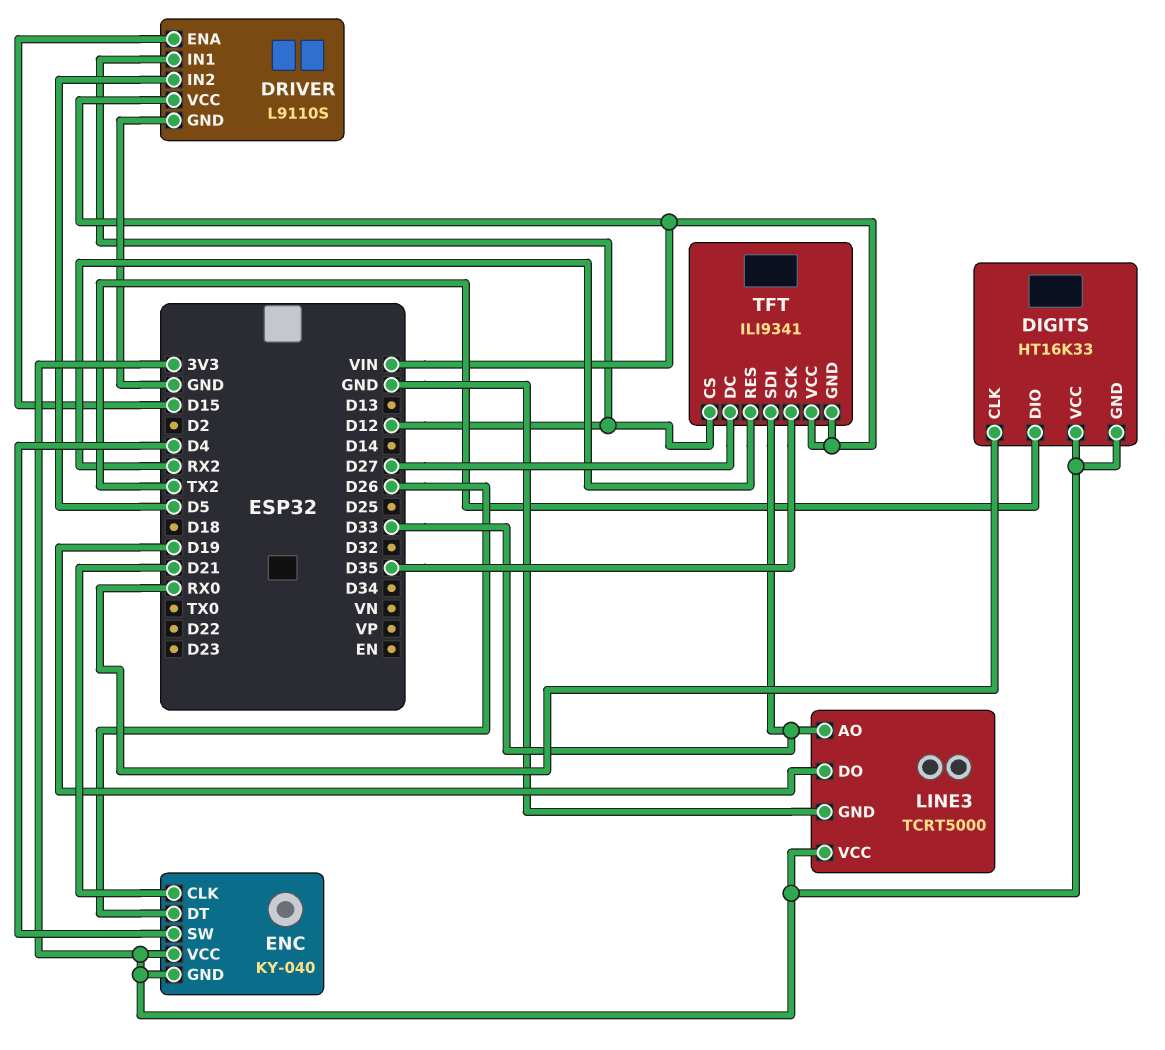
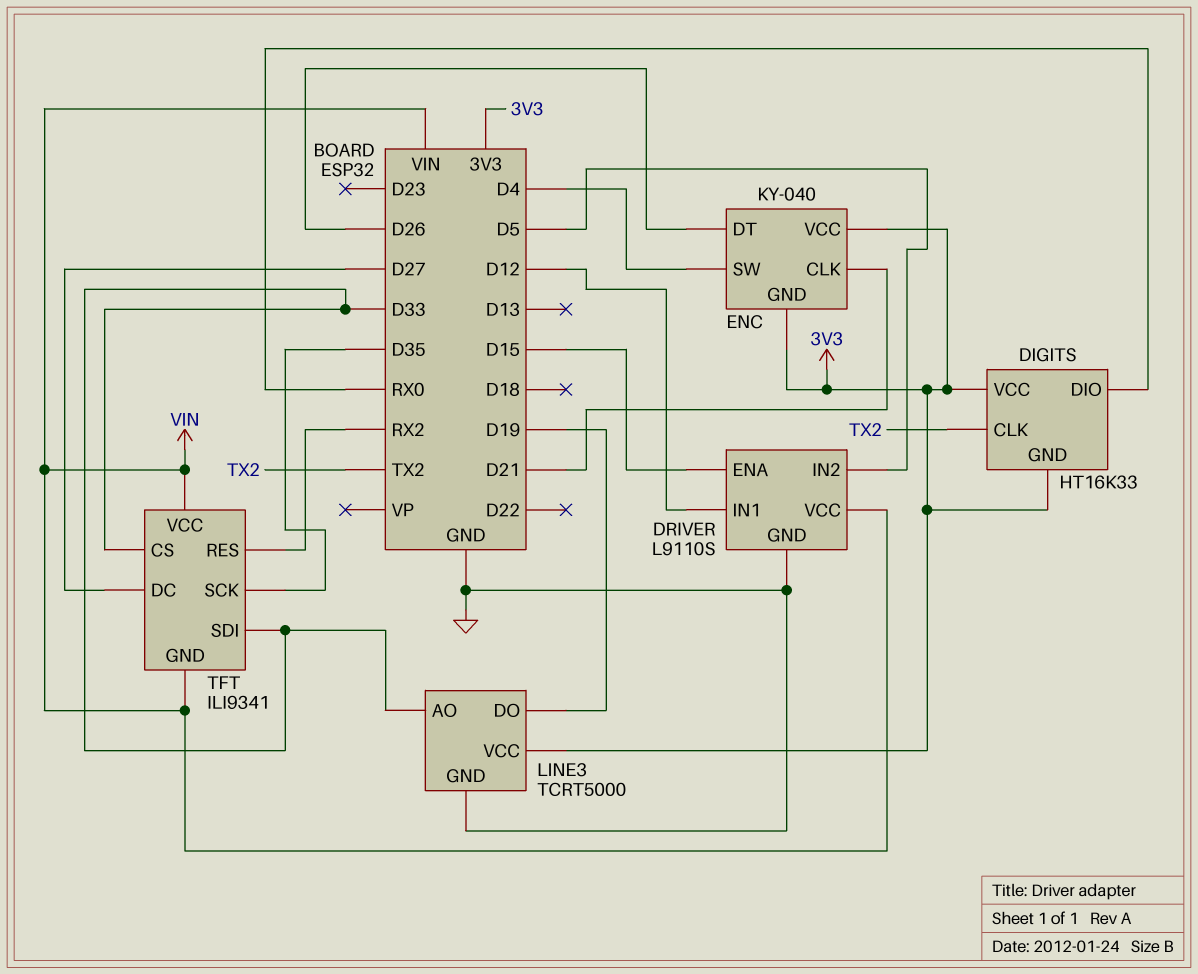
DIGITS pin CLK: RX0 -> TX2
DIGITS pin DIO: TX2 -> RX0
TFT pin CS: D12 -> D33

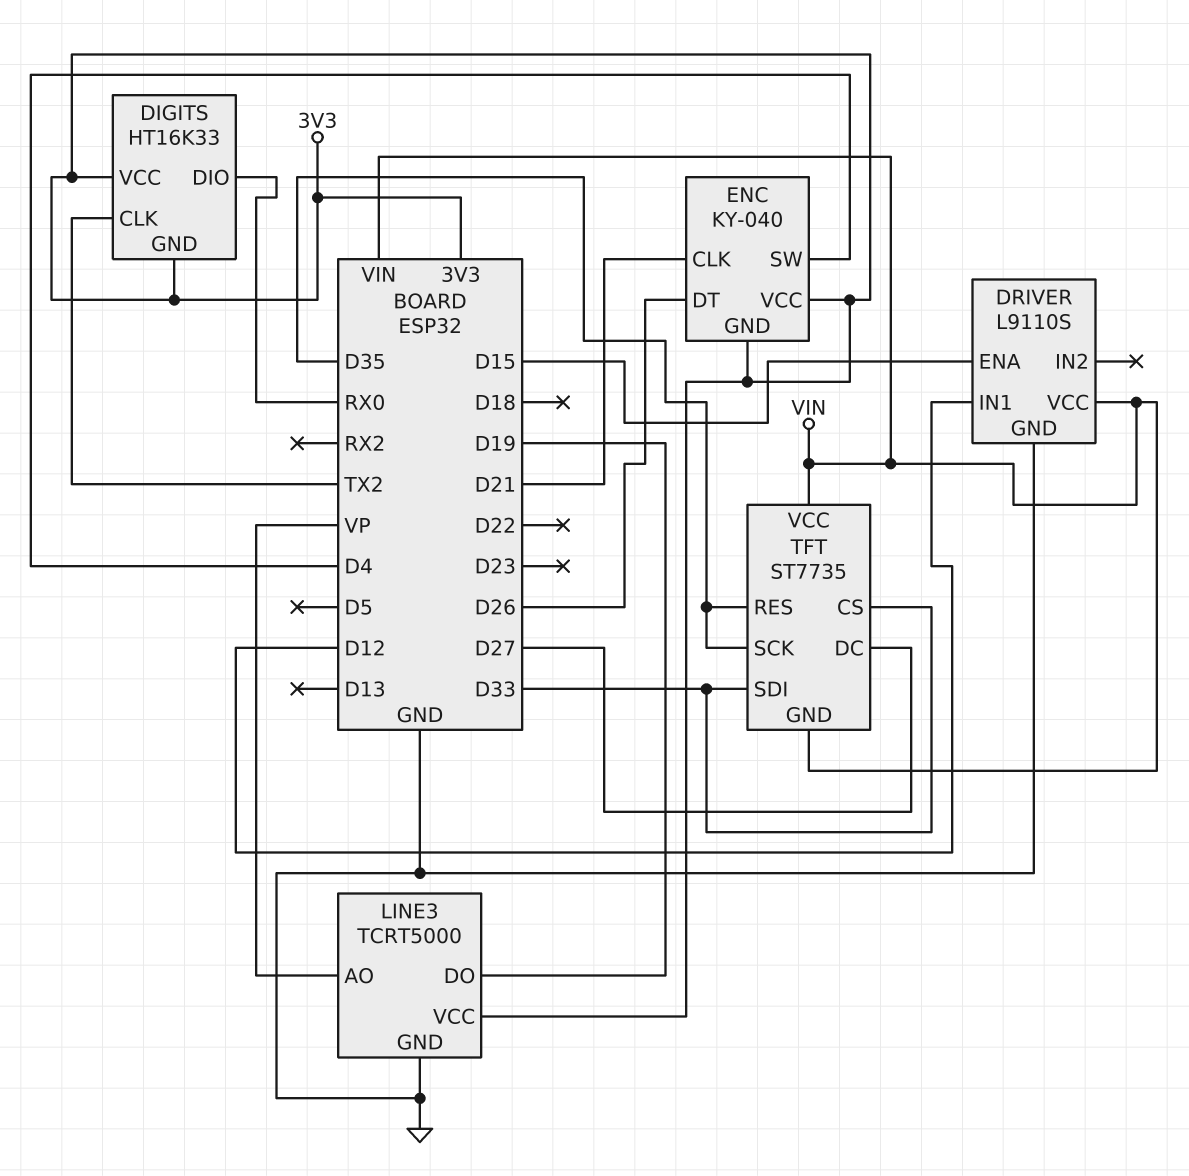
DRIVER pin IN2: D5 -> none
LINE3 pin AO: D33 -> VP
TFT: ILI9341 -> ST7735
TFT pin RES: RX2 -> D35

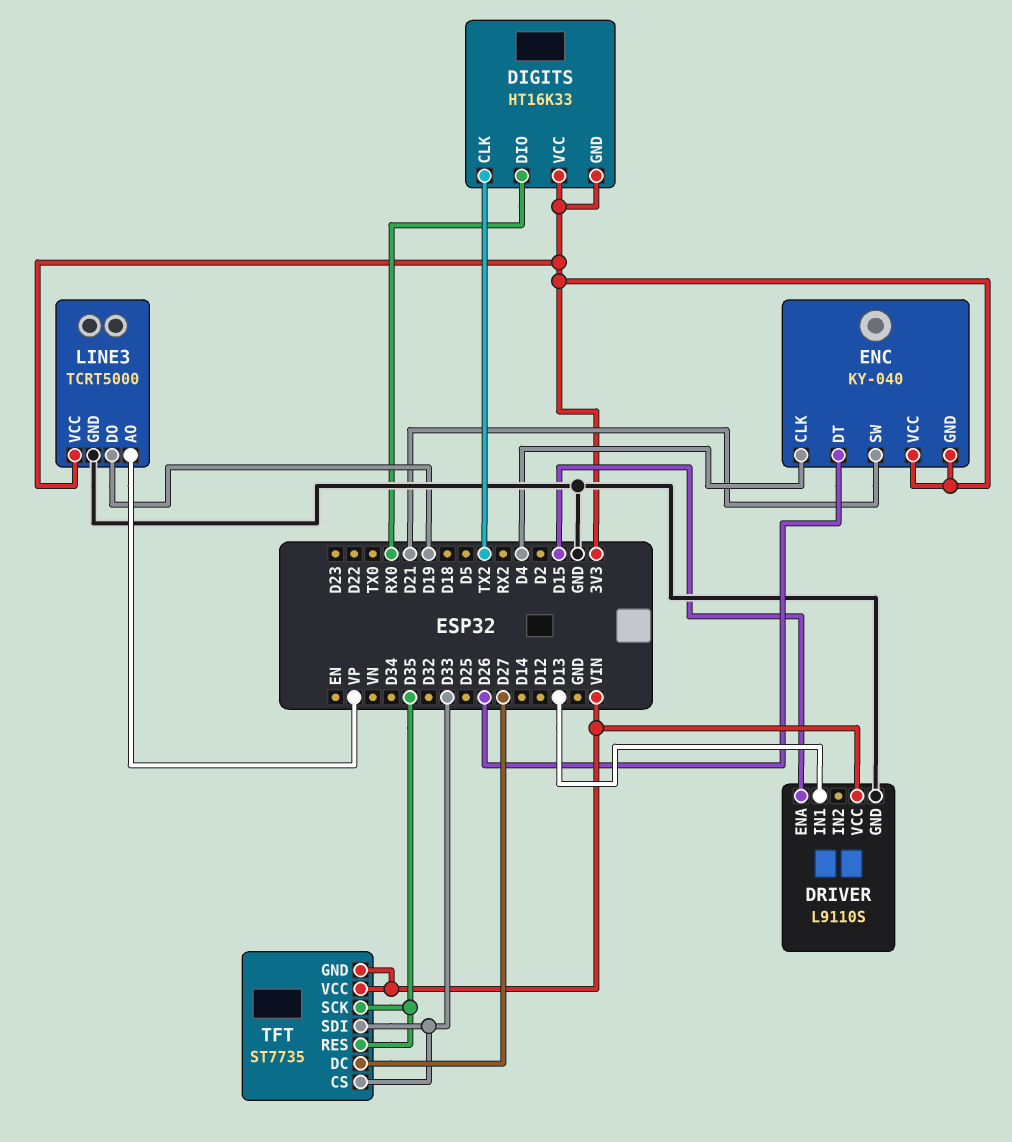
DRIVER pin IN1: D12 -> D13
ENC pin CLK: D21 -> D4
ENC pin SW: D4 -> D21

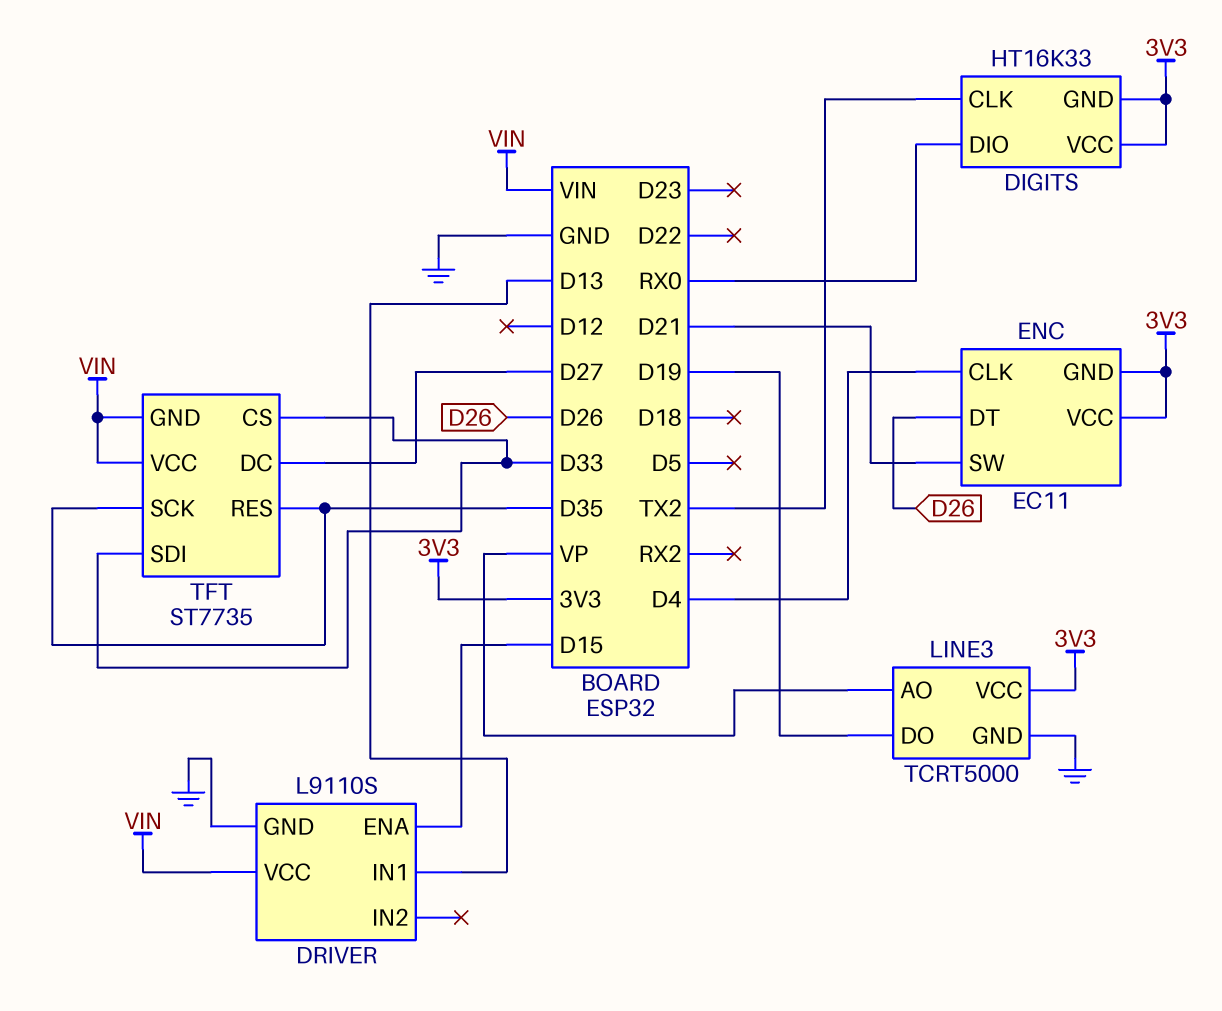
ENC: KY-040 -> EC11

